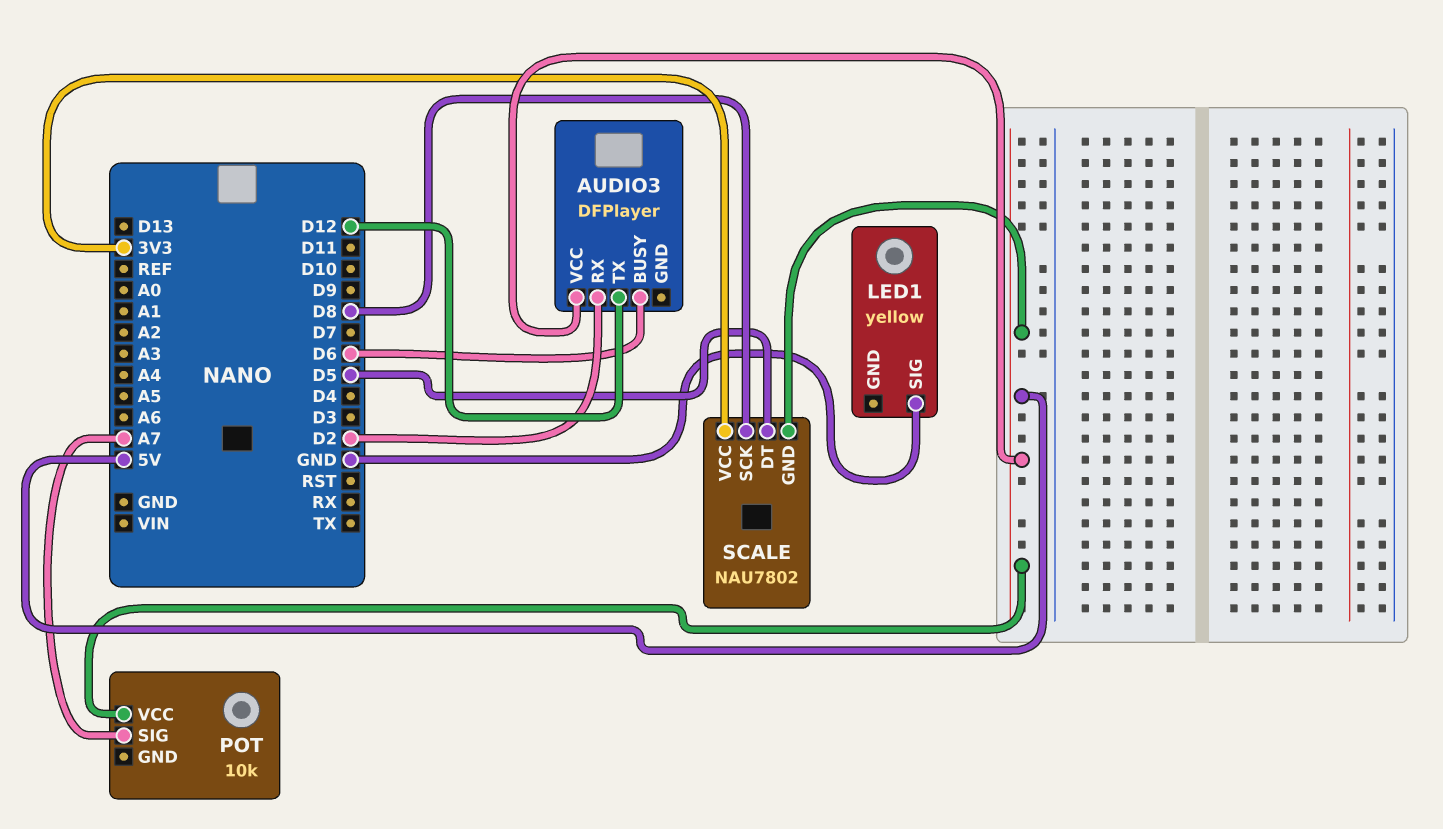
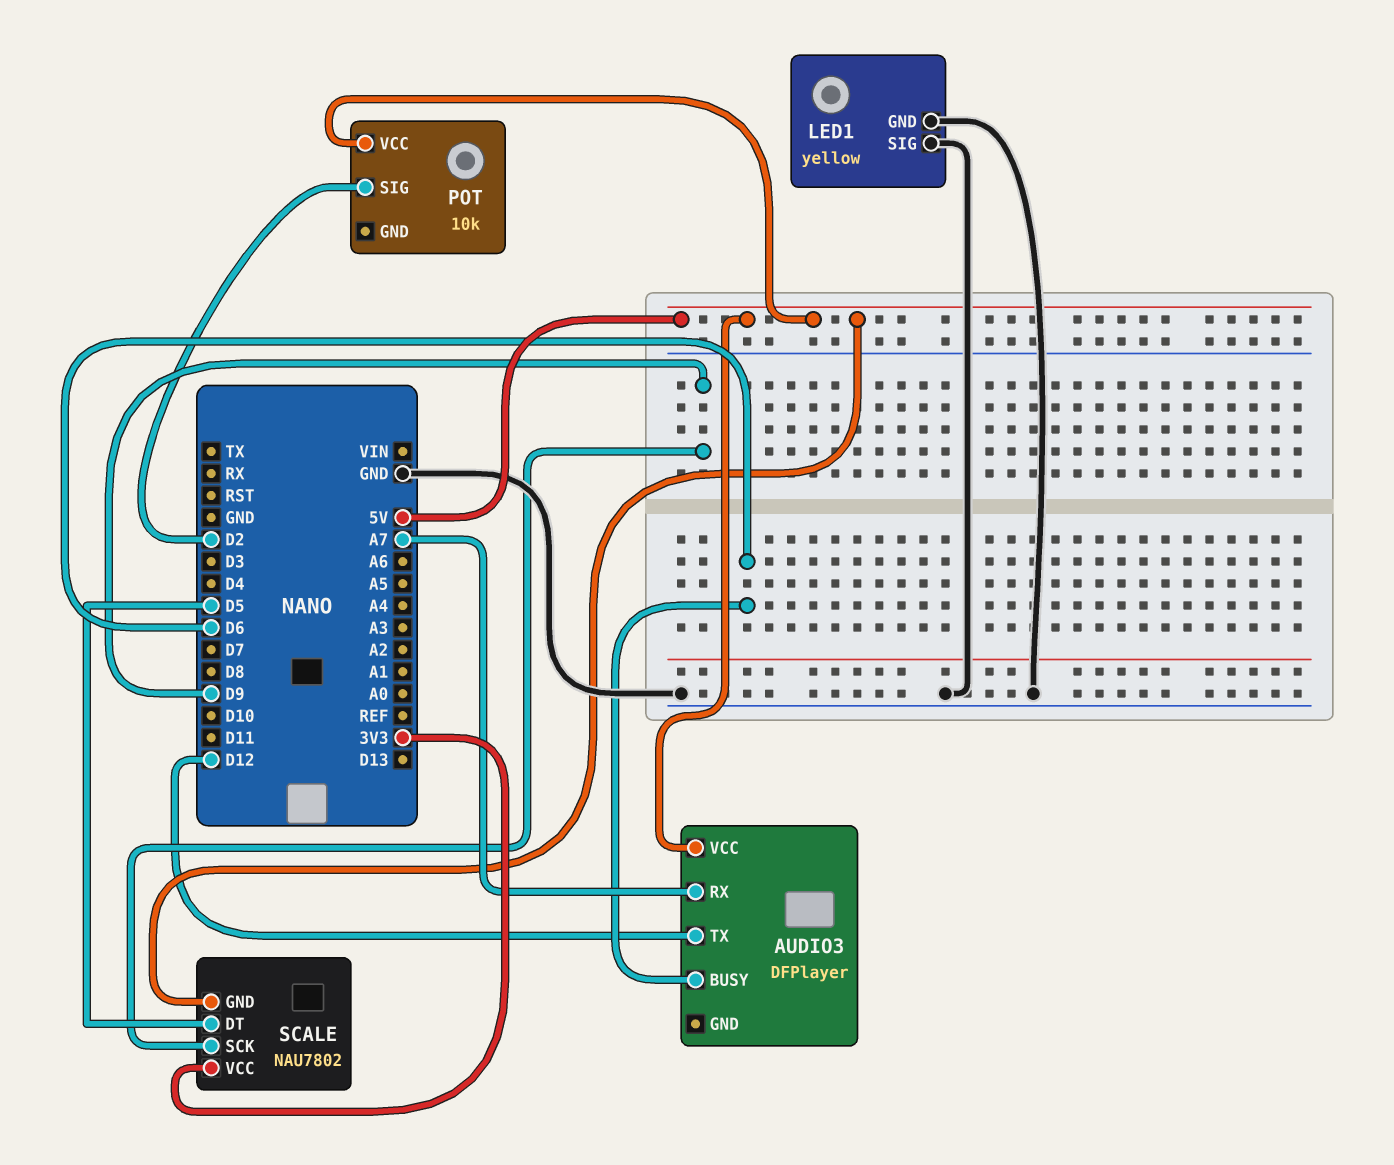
AUDIO3 pin RX: D2 -> A7
LED1 pin GND: none -> GND
POT pin SIG: A7 -> D2
SCALE pin SCK: D8 -> D9

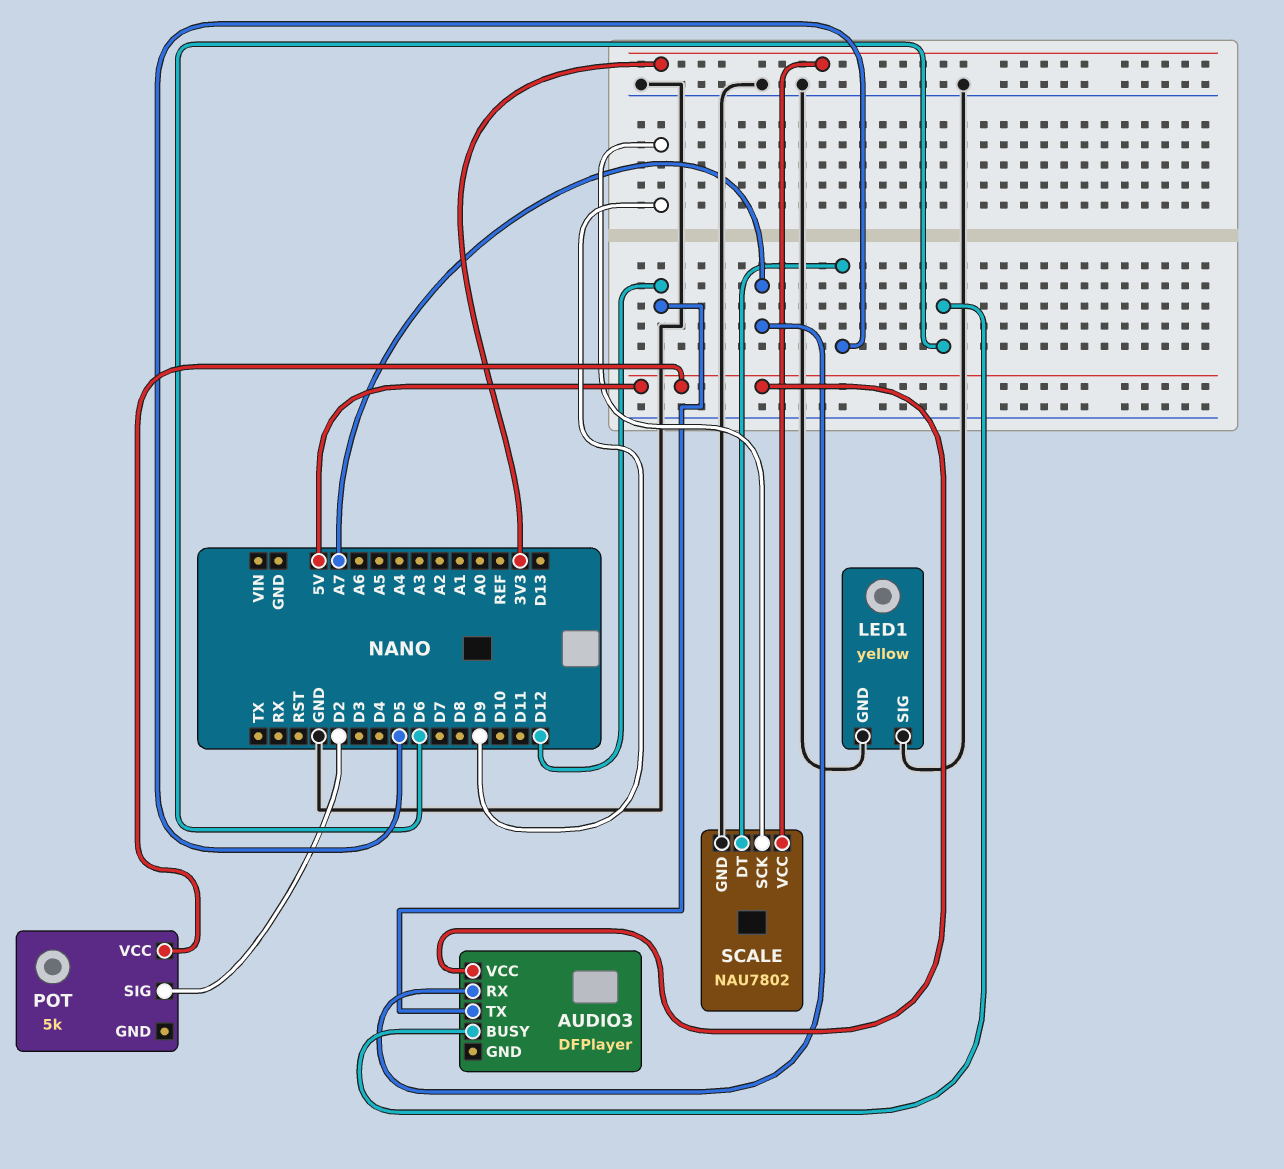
POT: 10k -> 5k
SCALE pin GND: 5V -> GND

